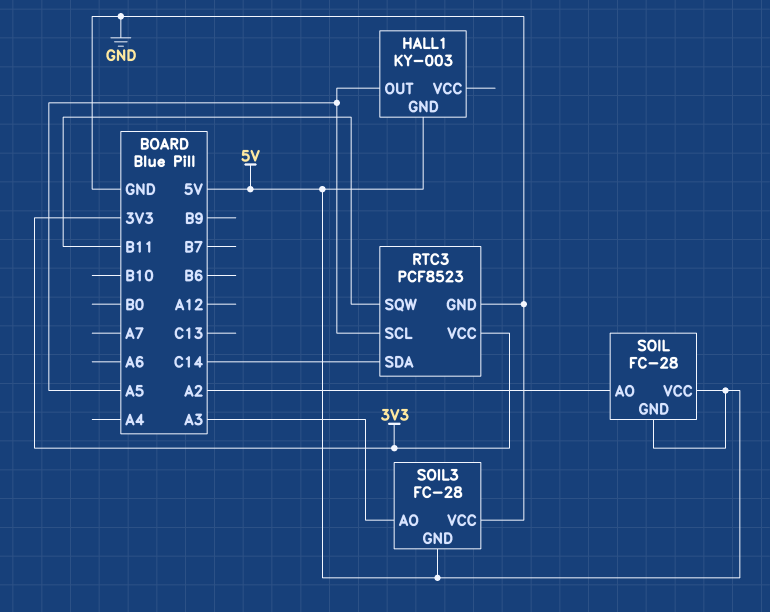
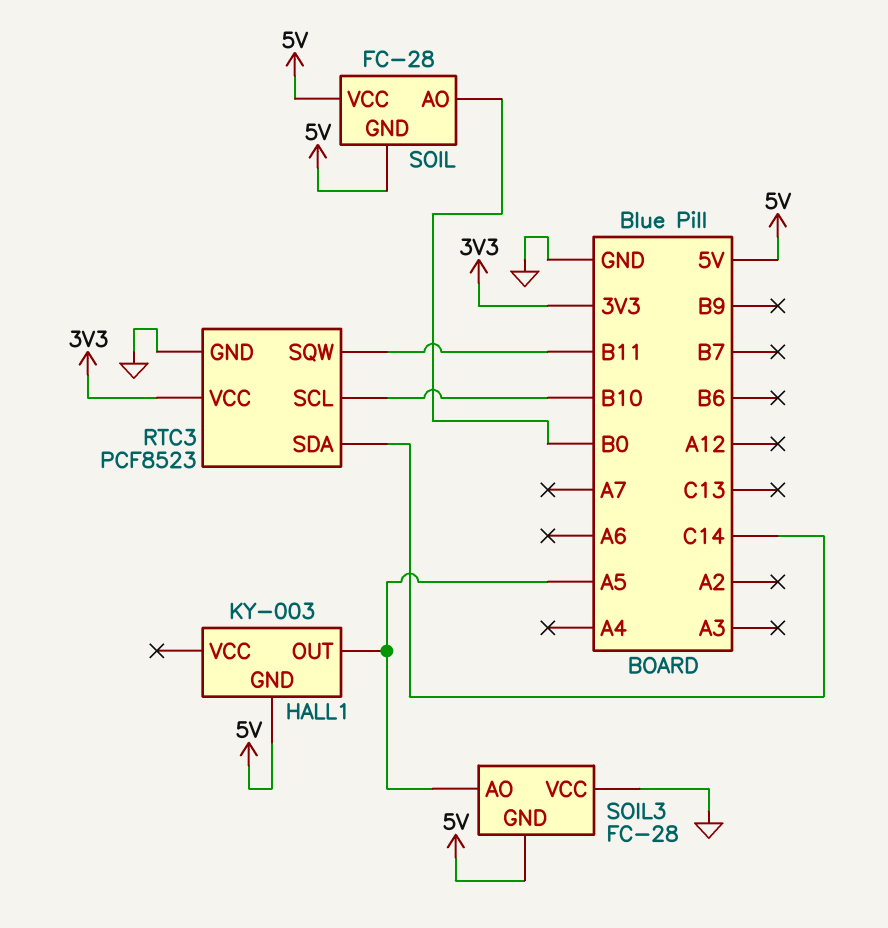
RTC3 pin SCL: A5 -> B10
SOIL pin AO: A2 -> B0
SOIL3 pin AO: A3 -> A5

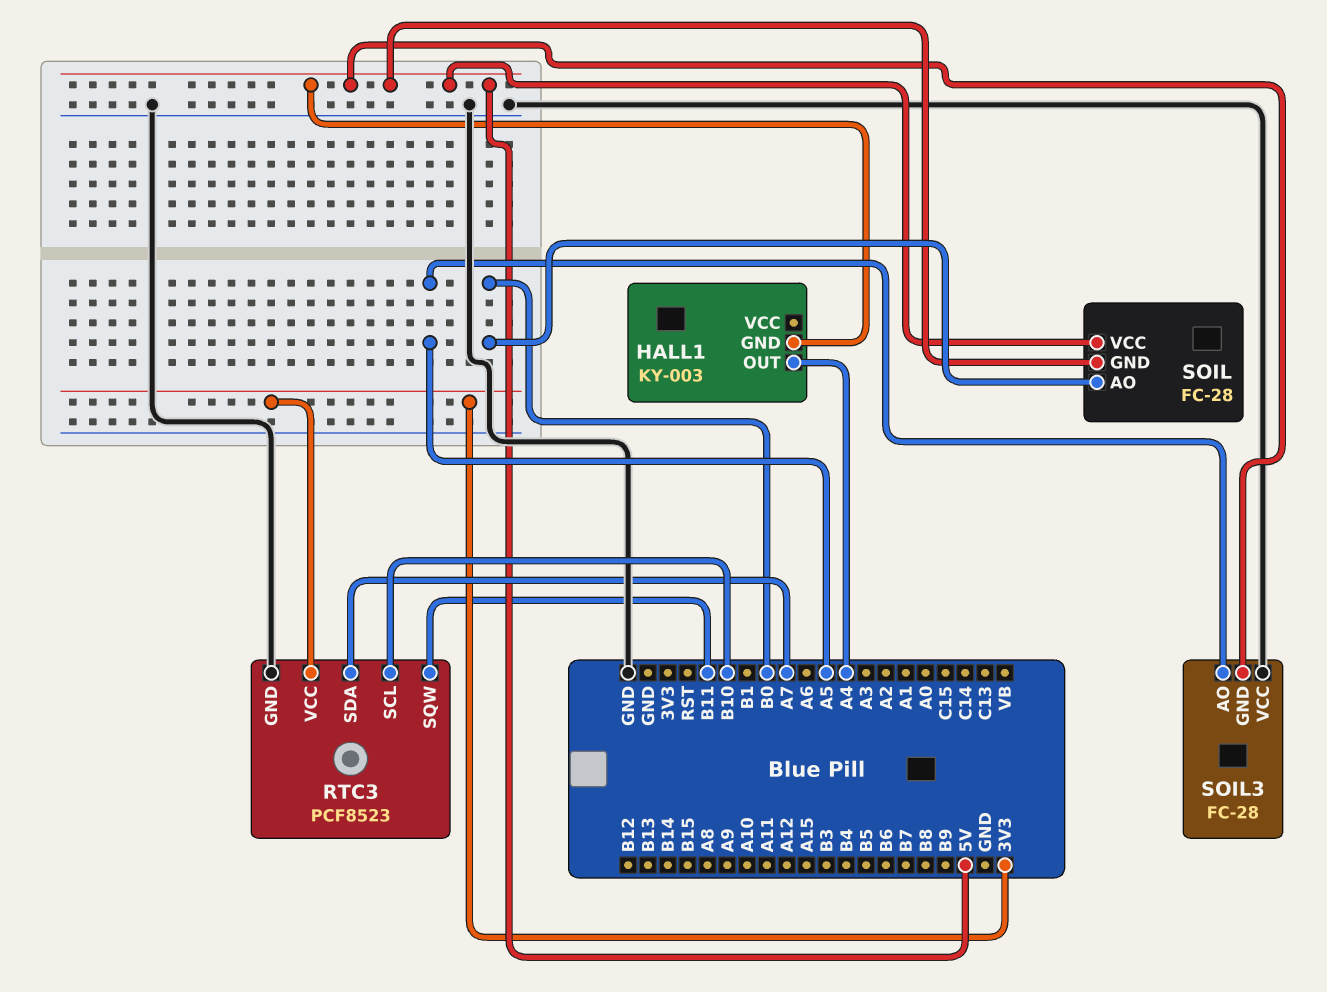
HALL1 pin OUT: A5 -> A4
RTC3 pin SDA: C14 -> A7

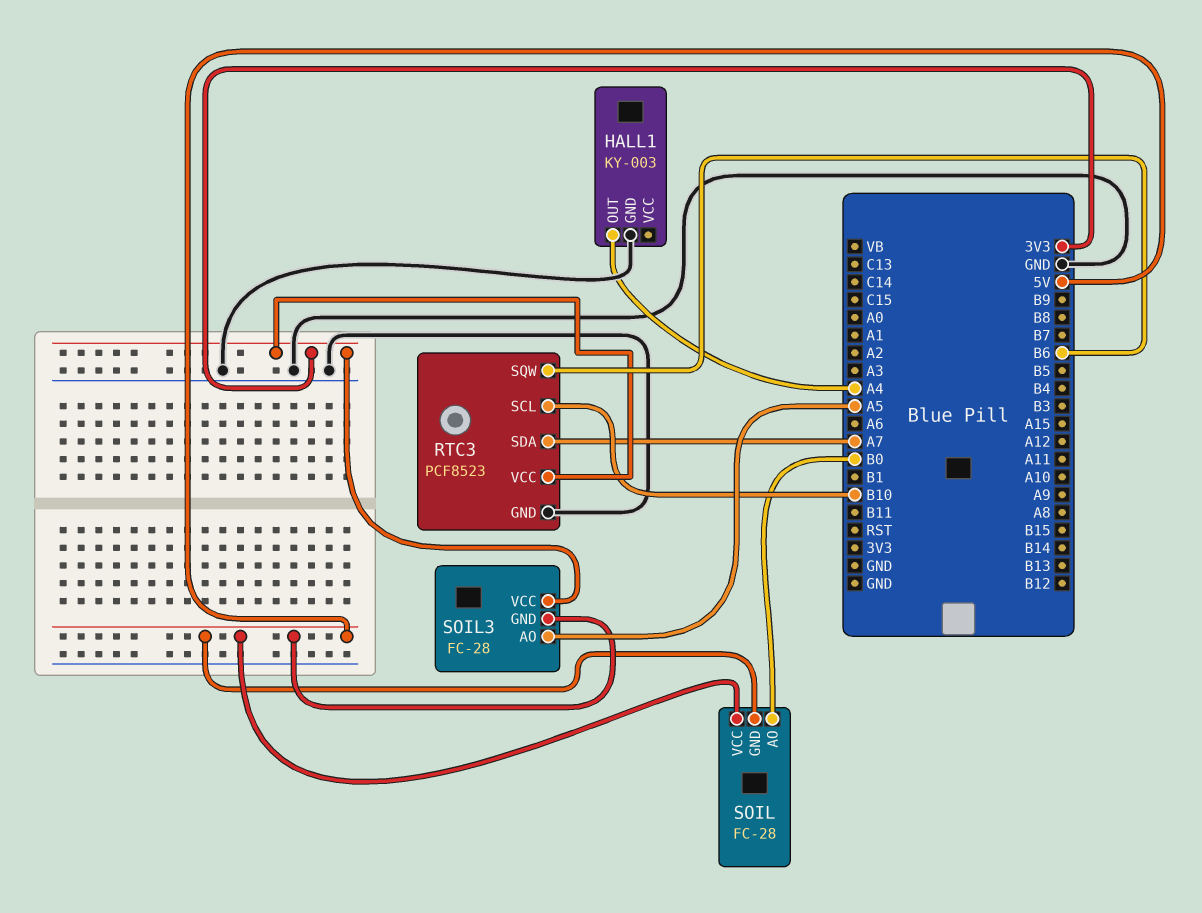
HALL1 pin GND: 5V -> GND
RTC3 pin SQW: B11 -> B6
SOIL3 pin VCC: GND -> 3V3

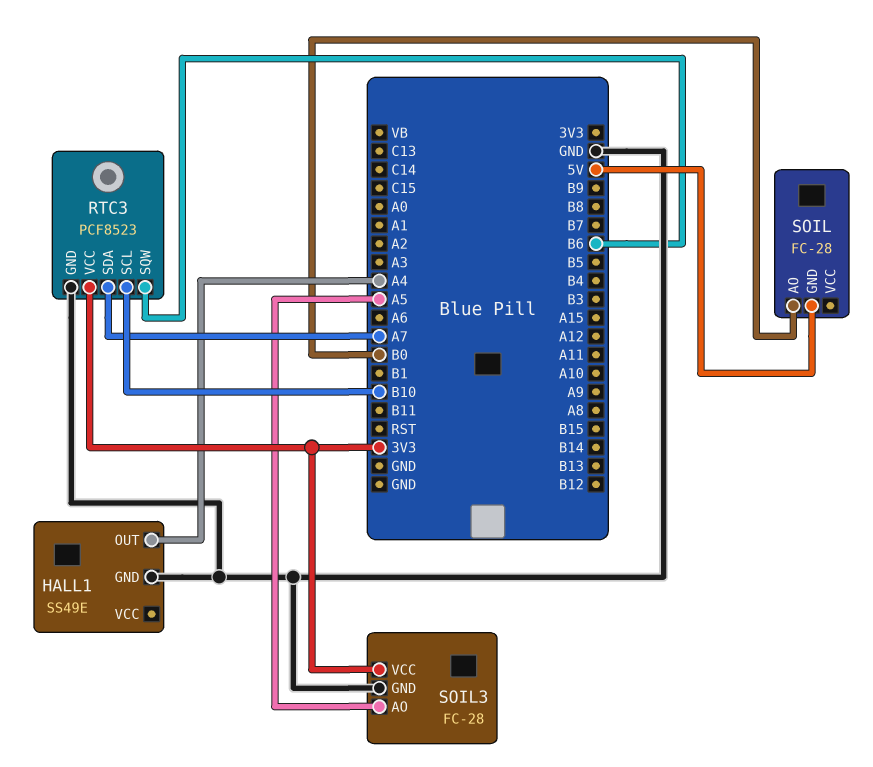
HALL1: KY-003 -> SS49E
SOIL pin VCC: 5V -> none
SOIL3 pin GND: 5V -> GND

